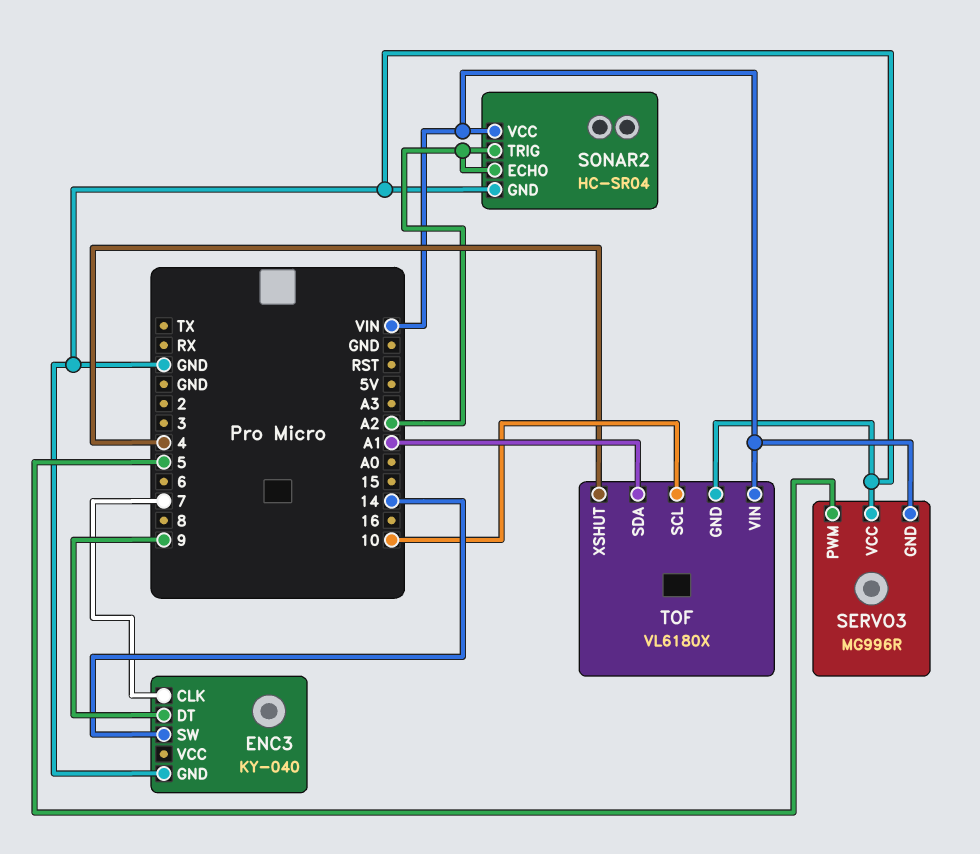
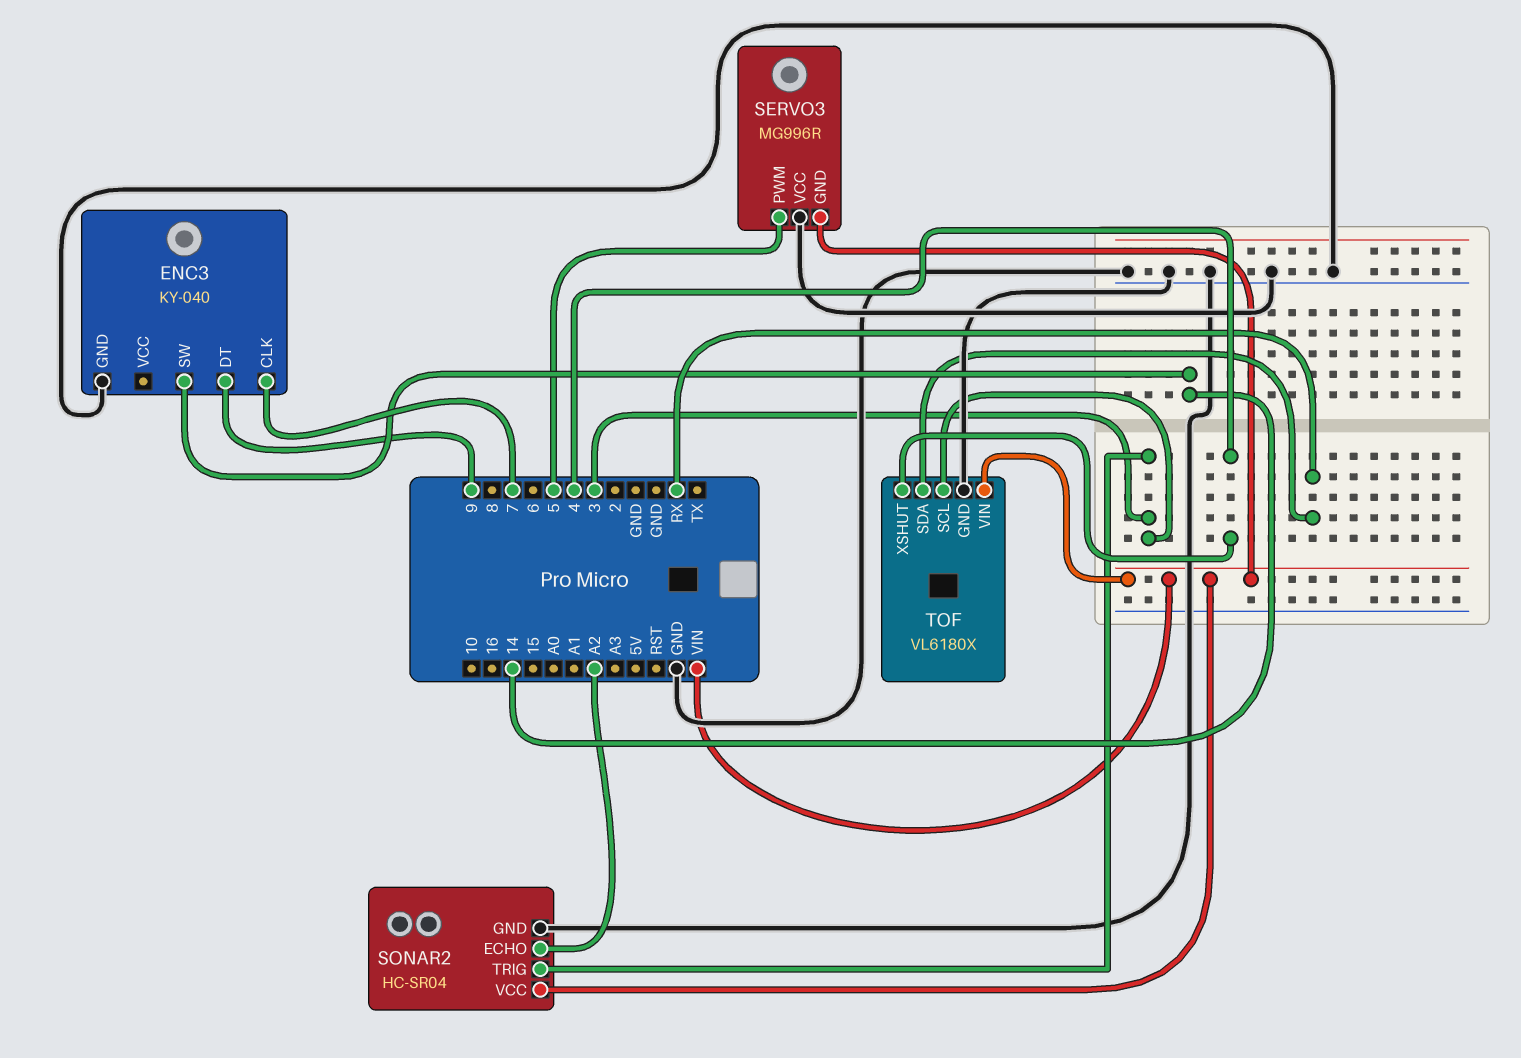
SONAR2 pin TRIG: A2 -> 3
TOF pin SCL: 10 -> 3
TOF pin SDA: A1 -> RX

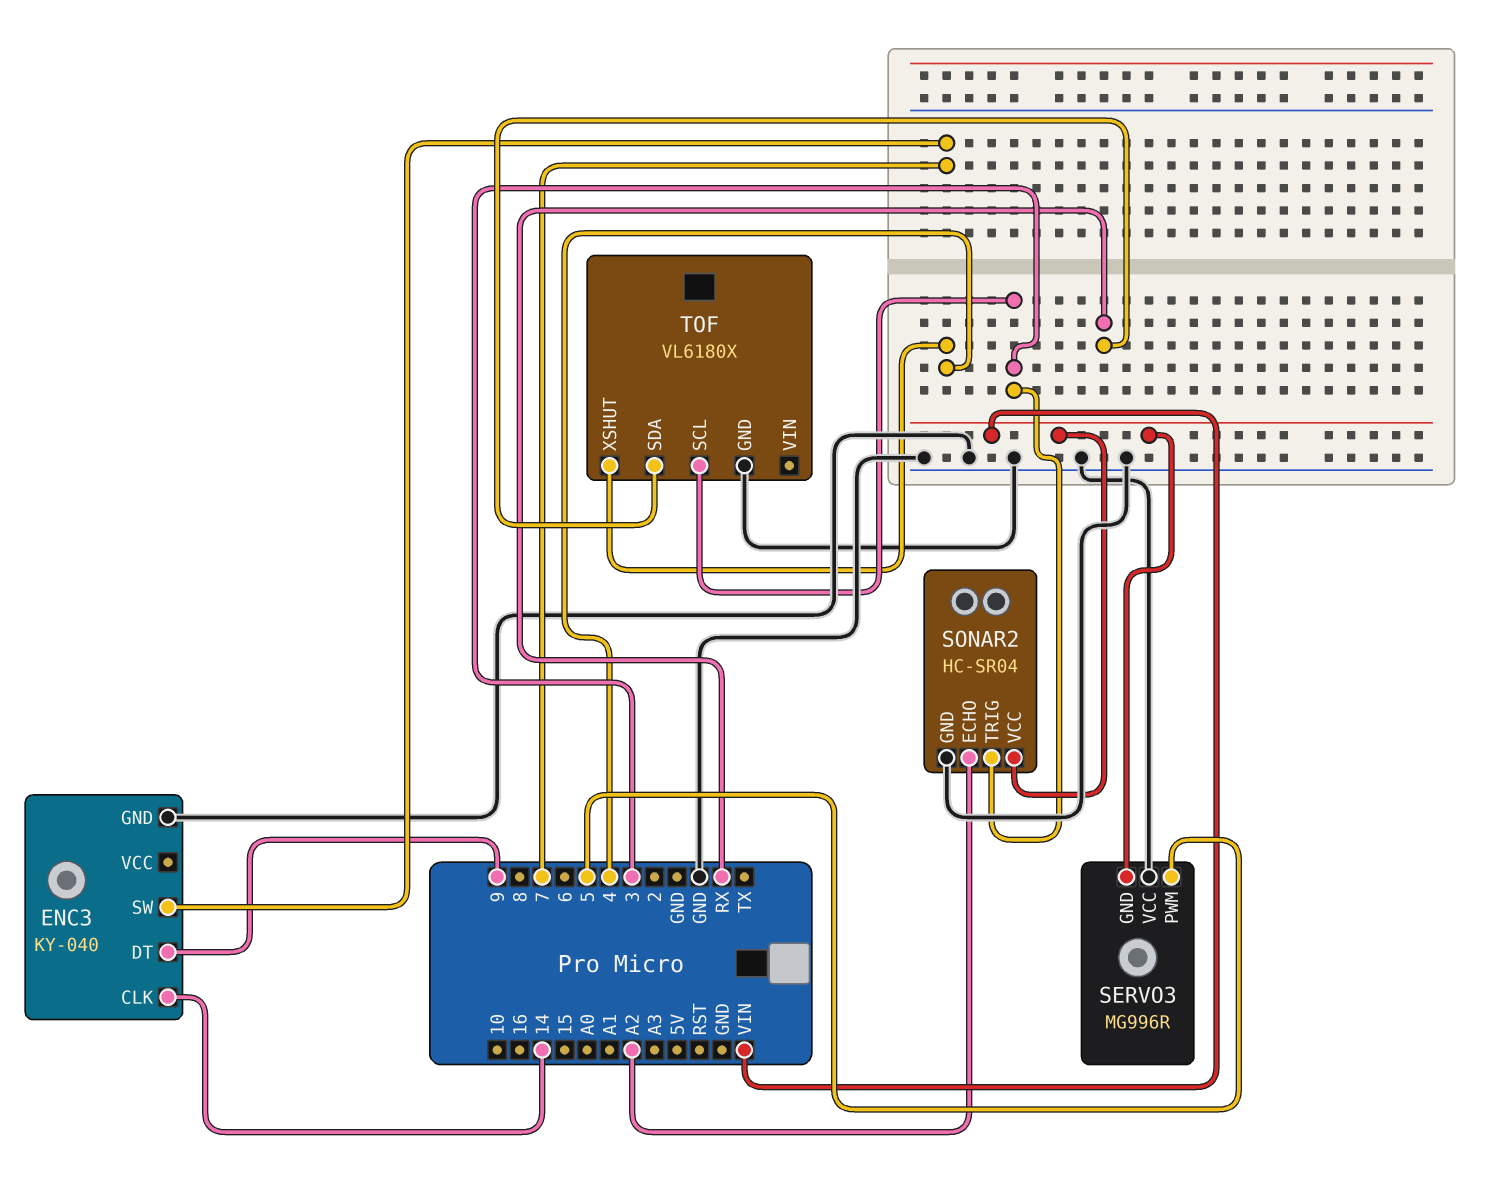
ENC3 pin CLK: 7 -> 14
ENC3 pin SW: 14 -> 7
TOF pin VIN: VIN -> none

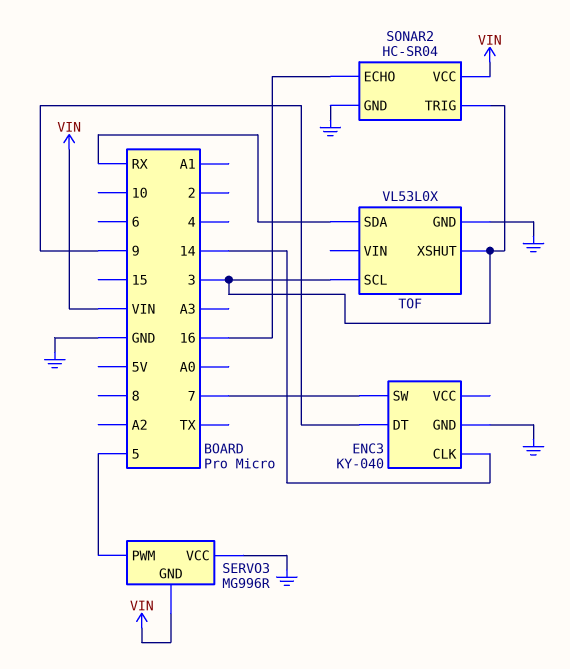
SONAR2 pin ECHO: A2 -> 16
TOF: VL6180X -> VL53L0X
TOF pin XSHUT: 4 -> 3

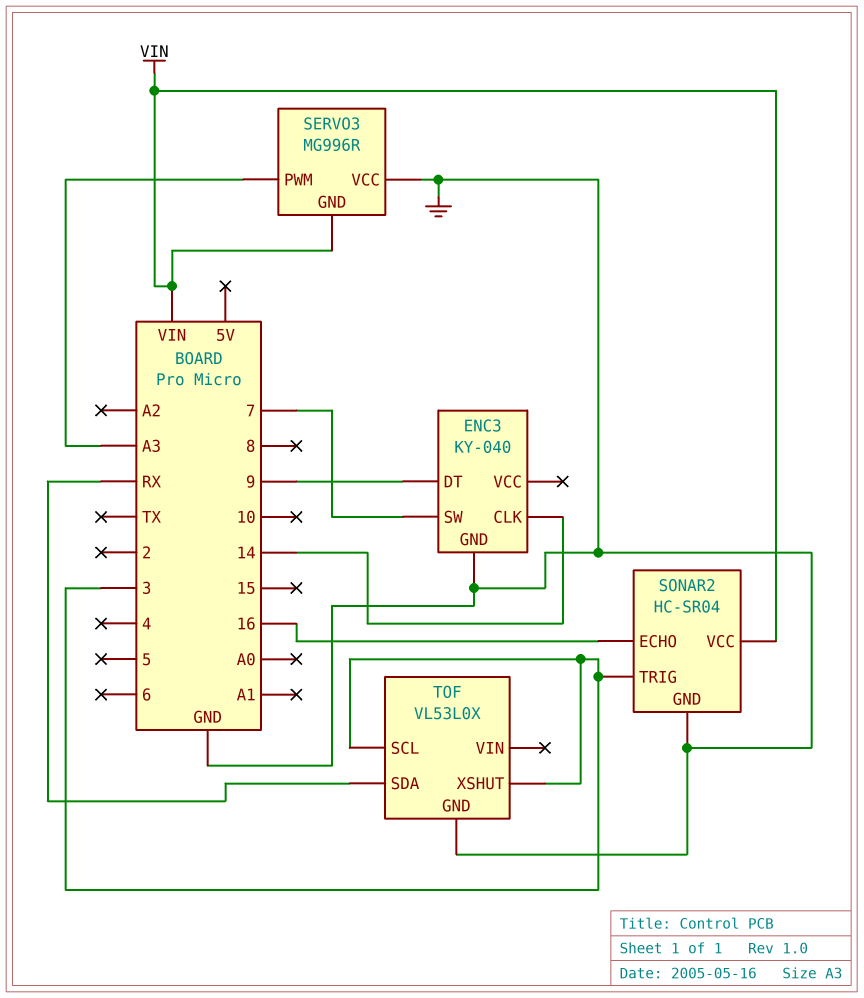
SERVO3 pin PWM: 5 -> A3

